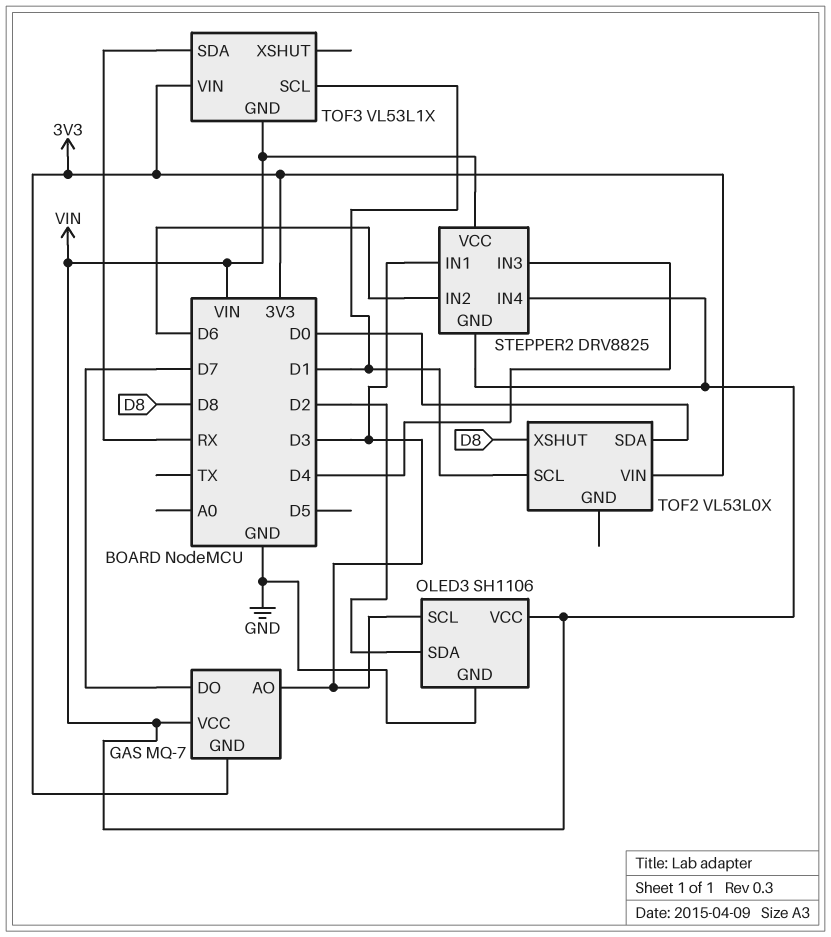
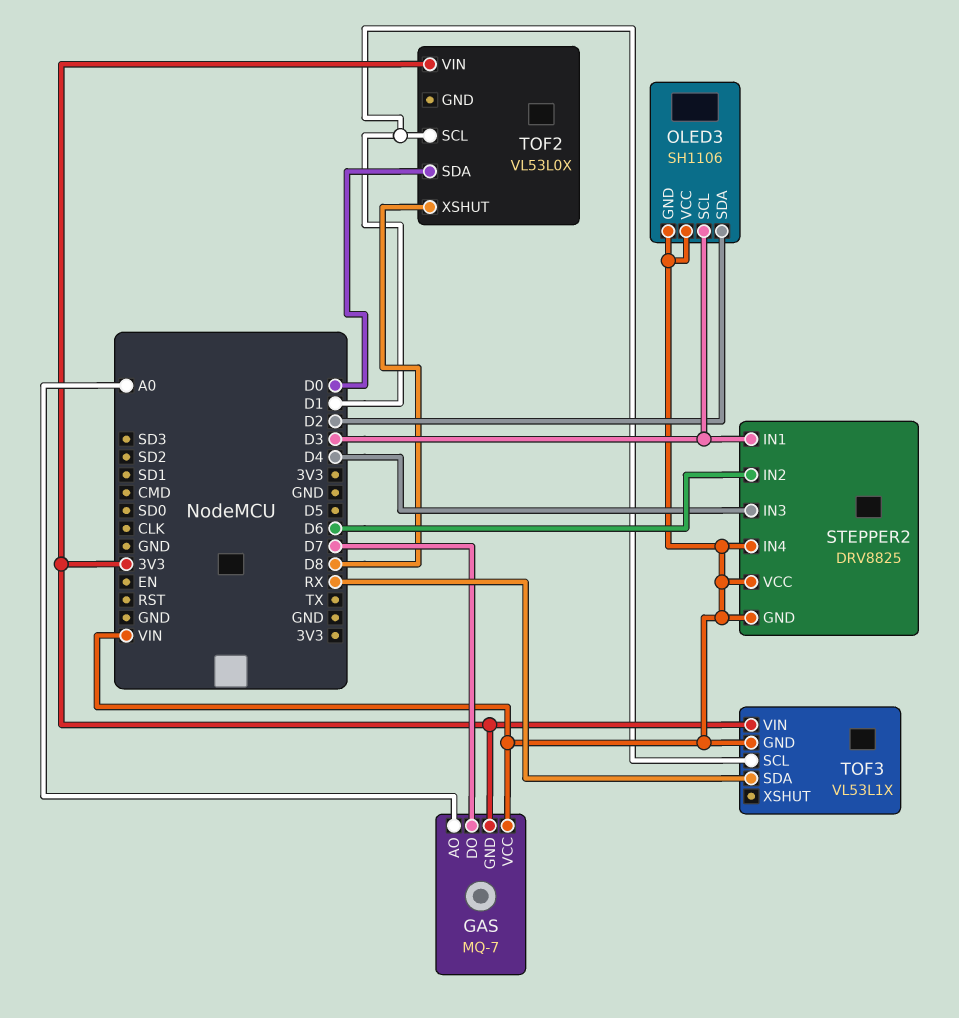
GAS pin AO: D3 -> A0
OLED3 pin GND: GND -> VIN

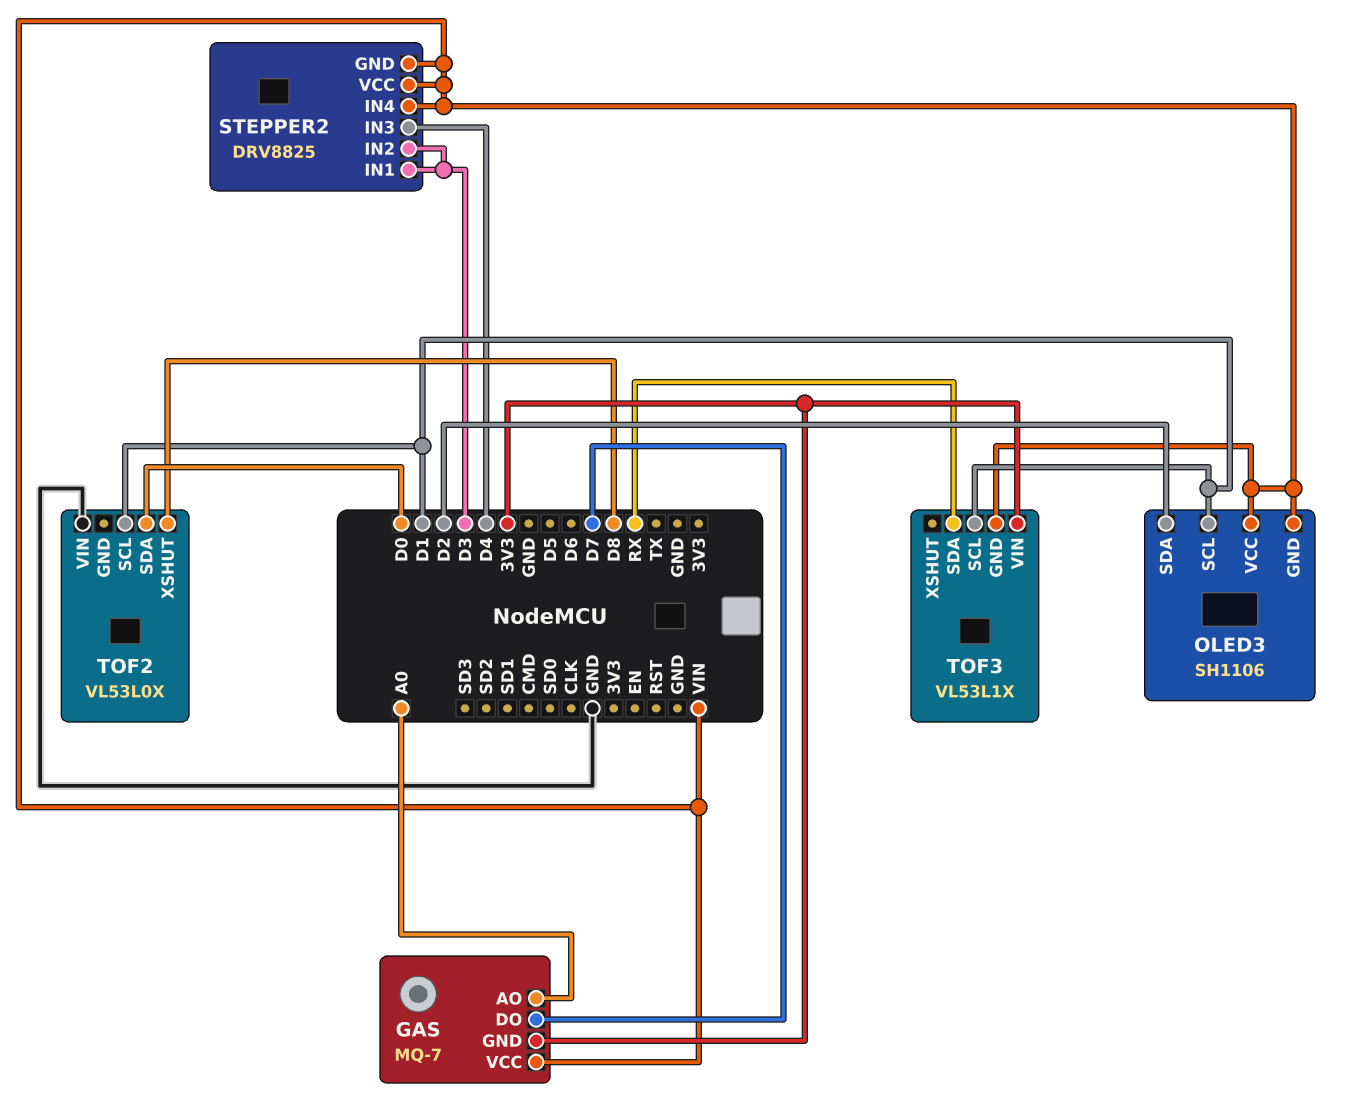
OLED3 pin SCL: D3 -> D1
STEPPER2 pin IN2: D6 -> D3
TOF2 pin VIN: 3V3 -> GND

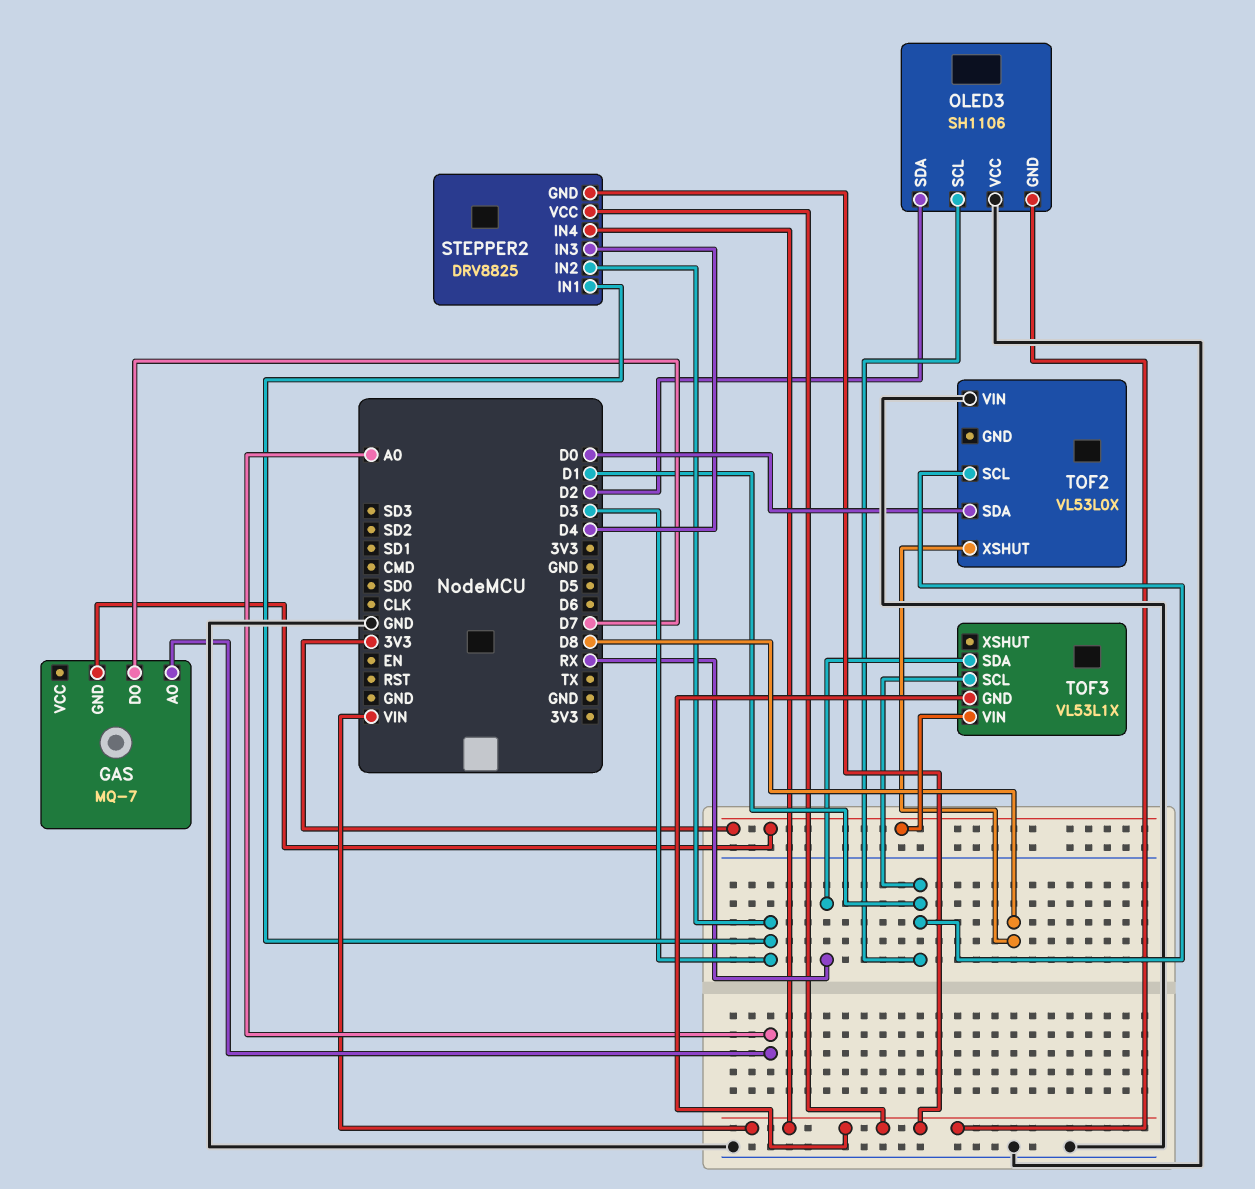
GAS pin VCC: VIN -> none
OLED3 pin VCC: VIN -> GND

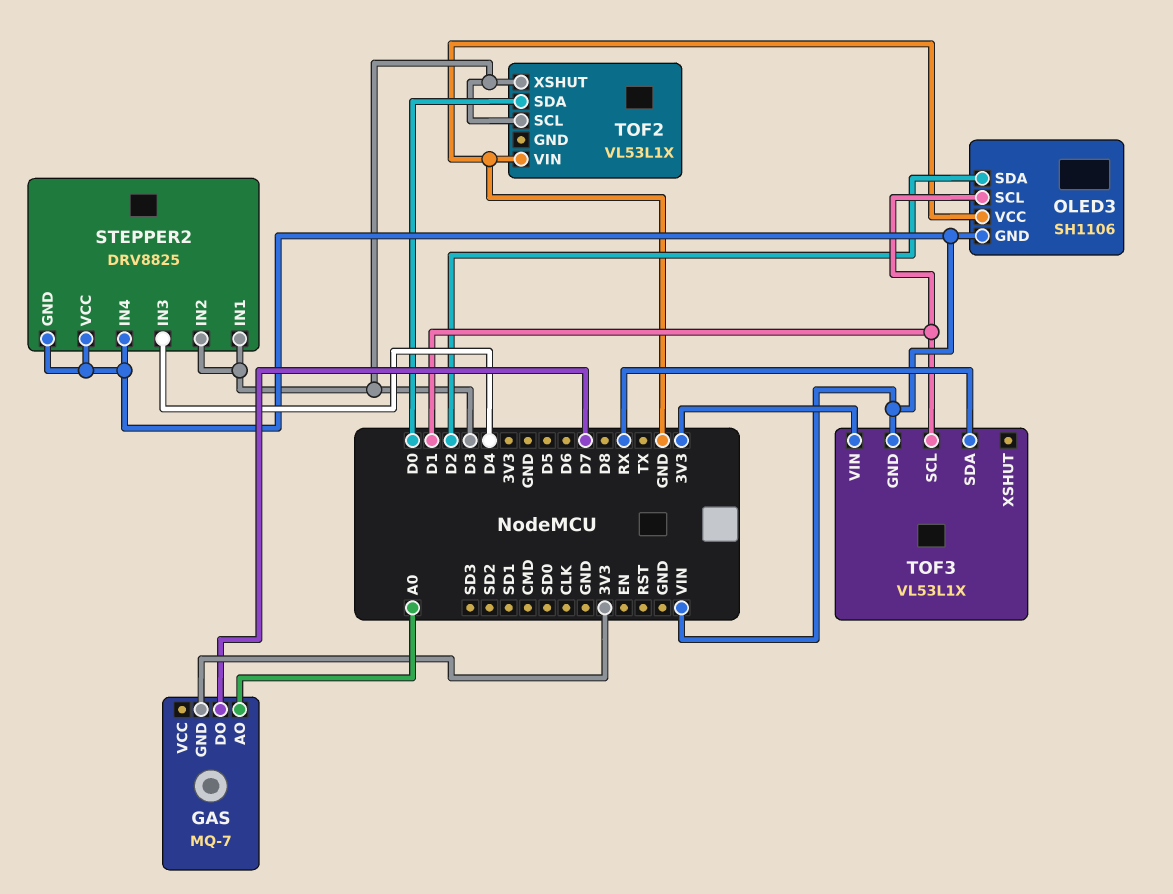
TOF2: VL53L0X -> VL53L1X
TOF2 pin SCL: D1 -> D3
TOF2 pin XSHUT: D8 -> D3

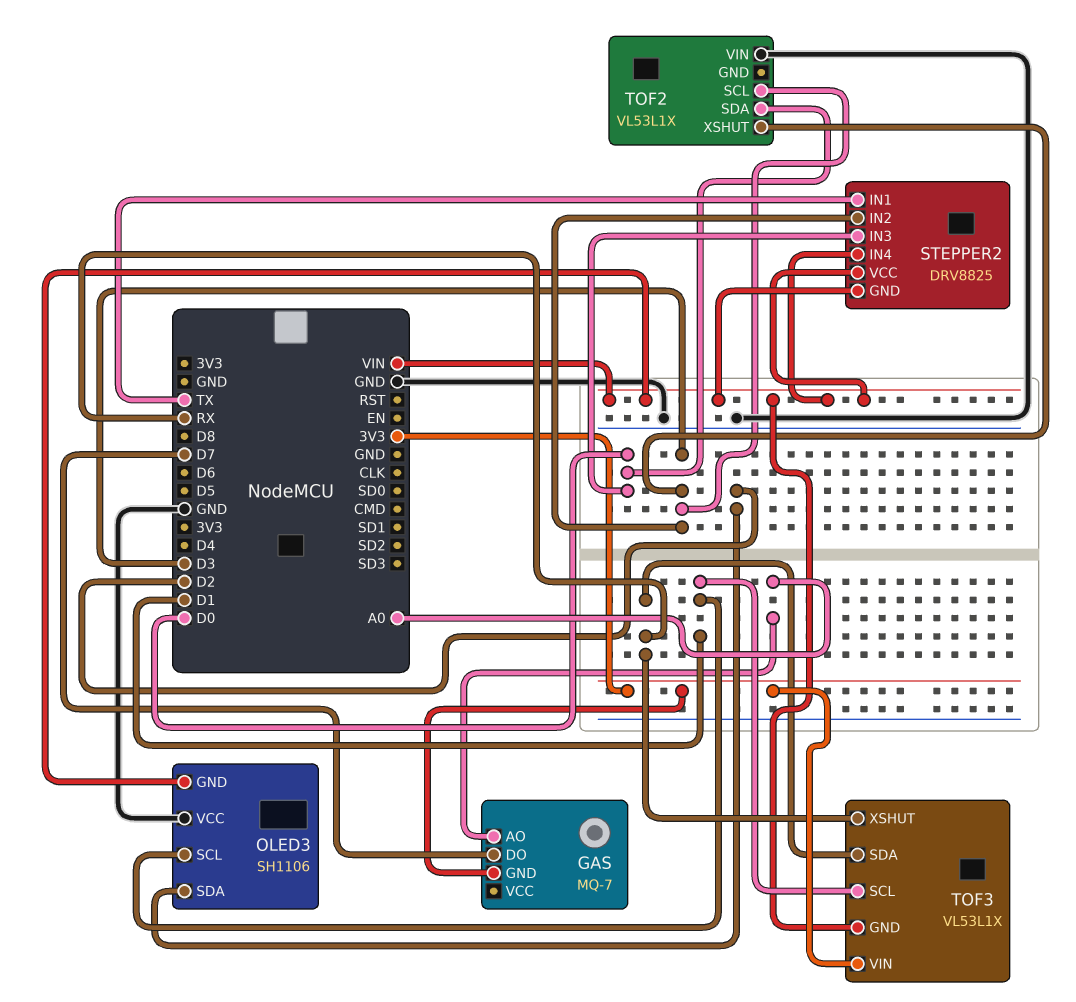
STEPPER2 pin IN1: D3 -> TX
STEPPER2 pin IN3: D4 -> D0
TOF3 pin XSHUT: none -> RX

